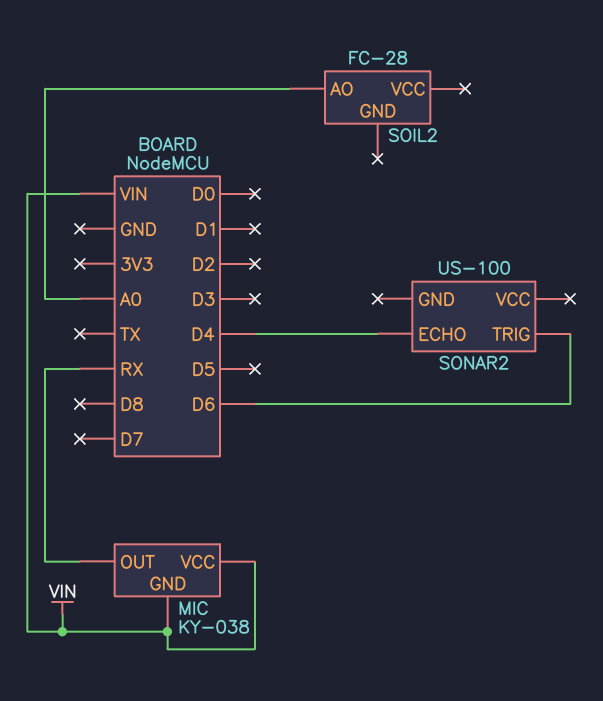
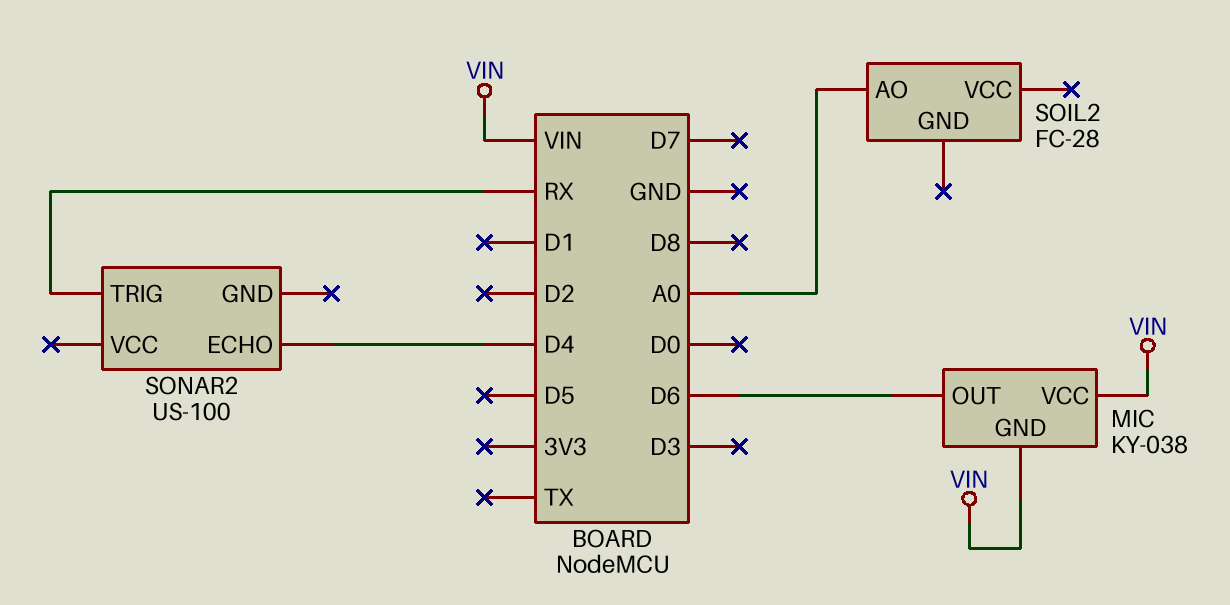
MIC pin OUT: RX -> D6
SONAR2 pin TRIG: D6 -> RX

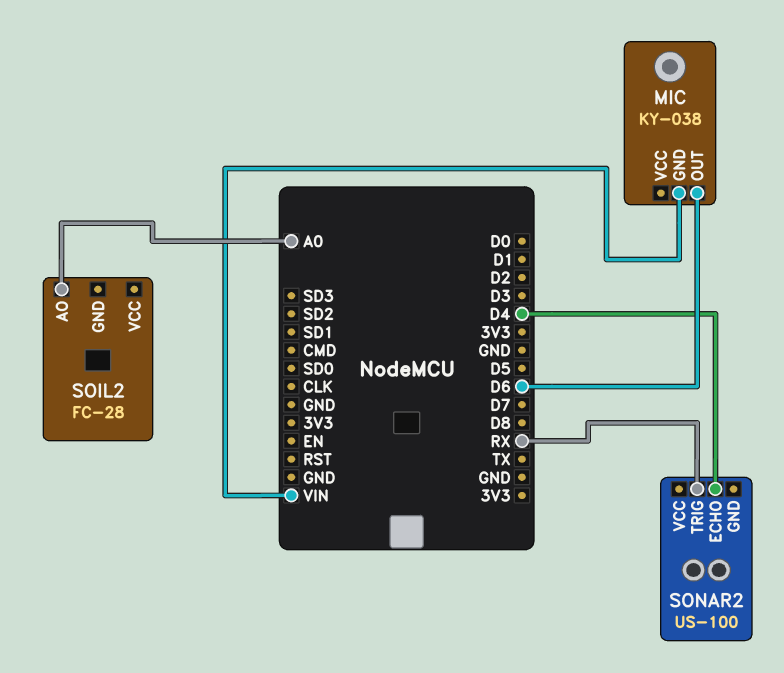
MIC pin VCC: VIN -> none

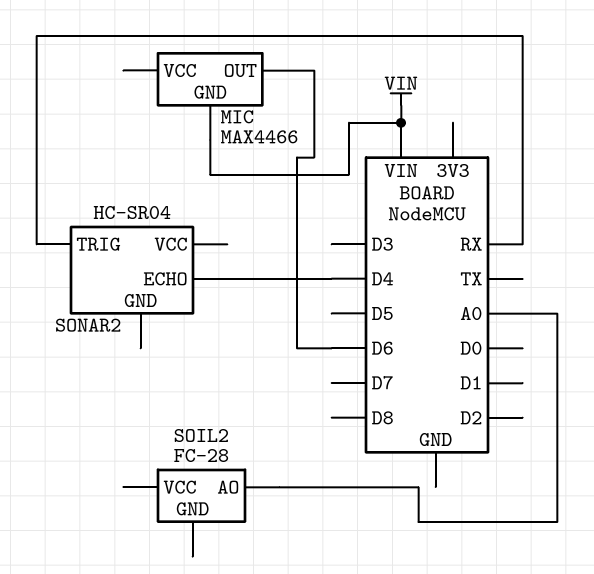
MIC: KY-038 -> MAX4466
SONAR2: US-100 -> HC-SR04

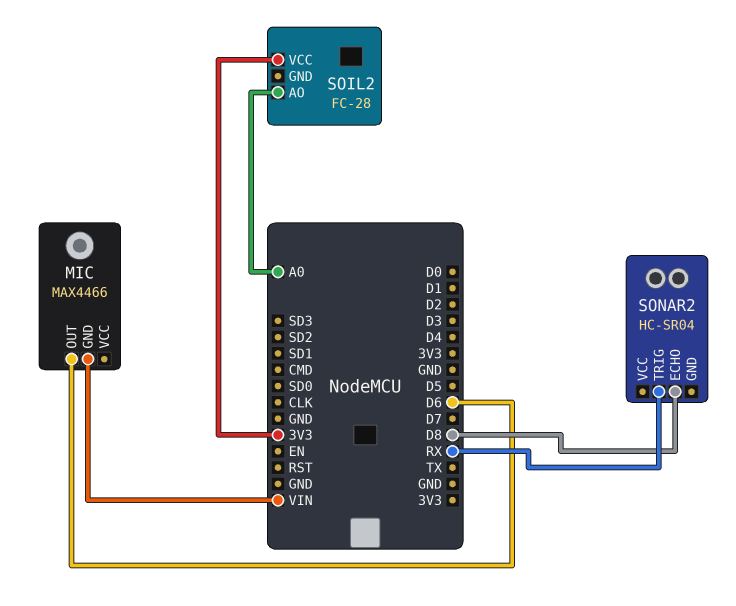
SOIL2 pin VCC: none -> 3V3
SONAR2 pin ECHO: D4 -> D8

